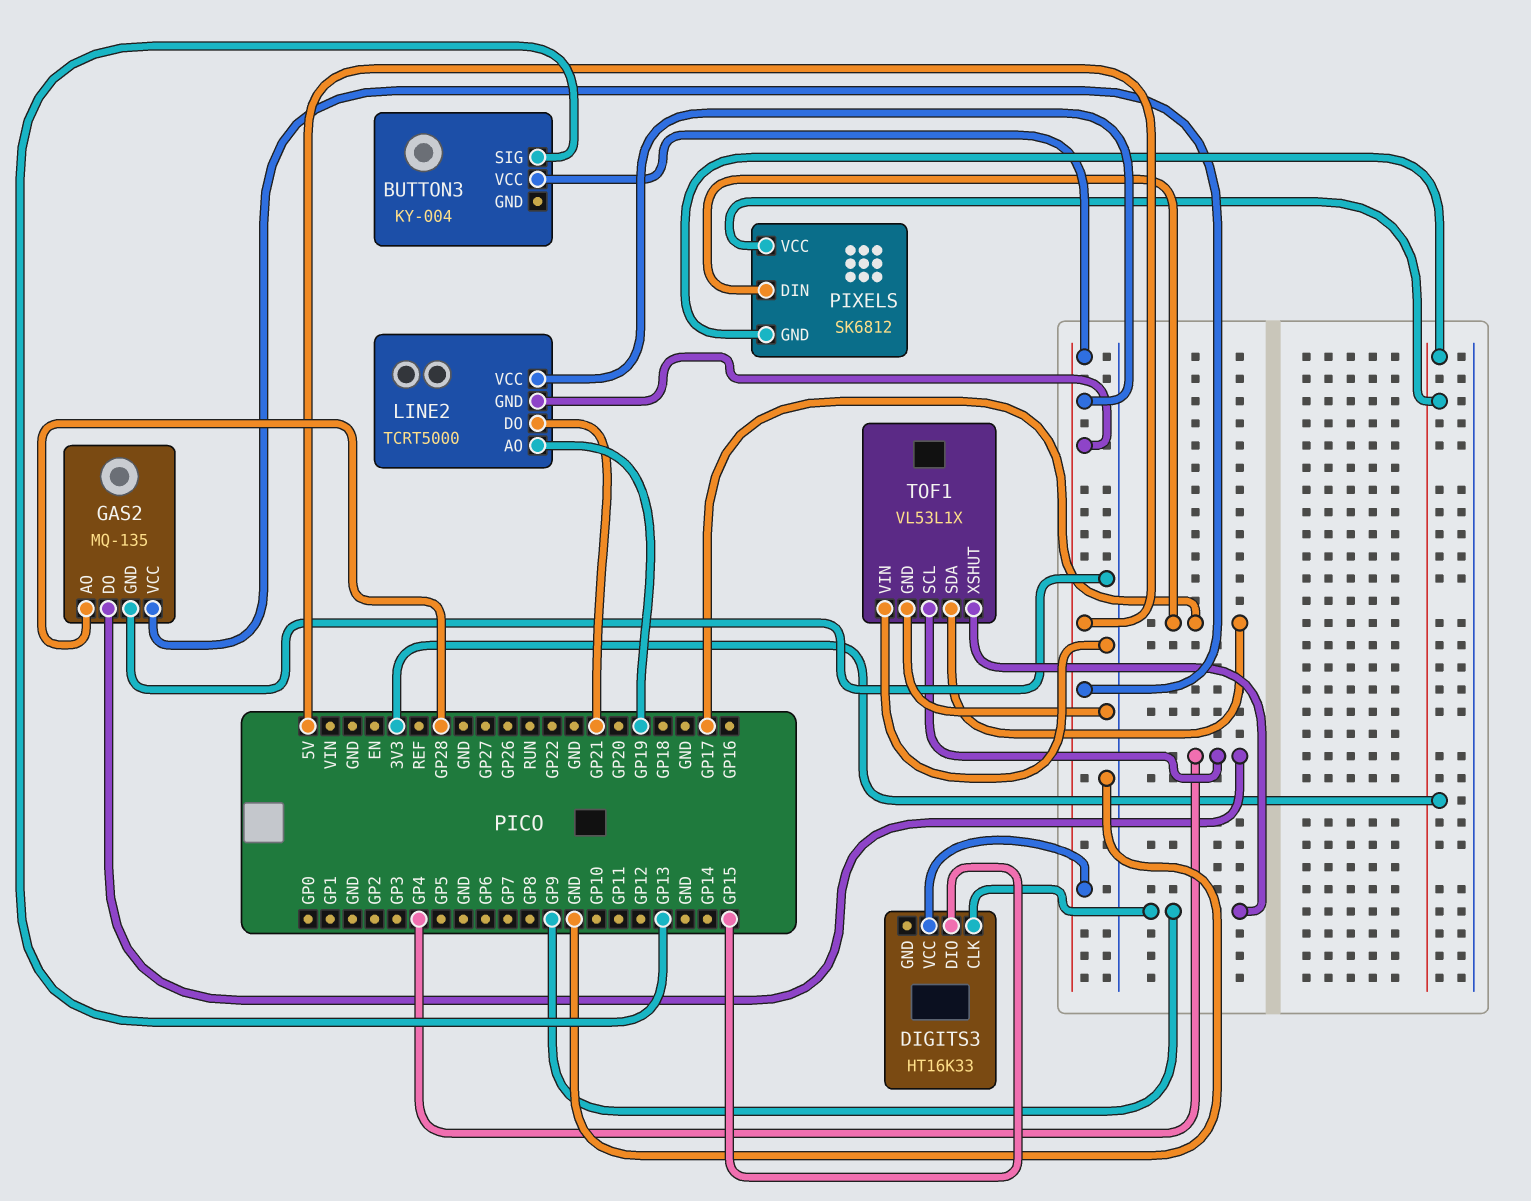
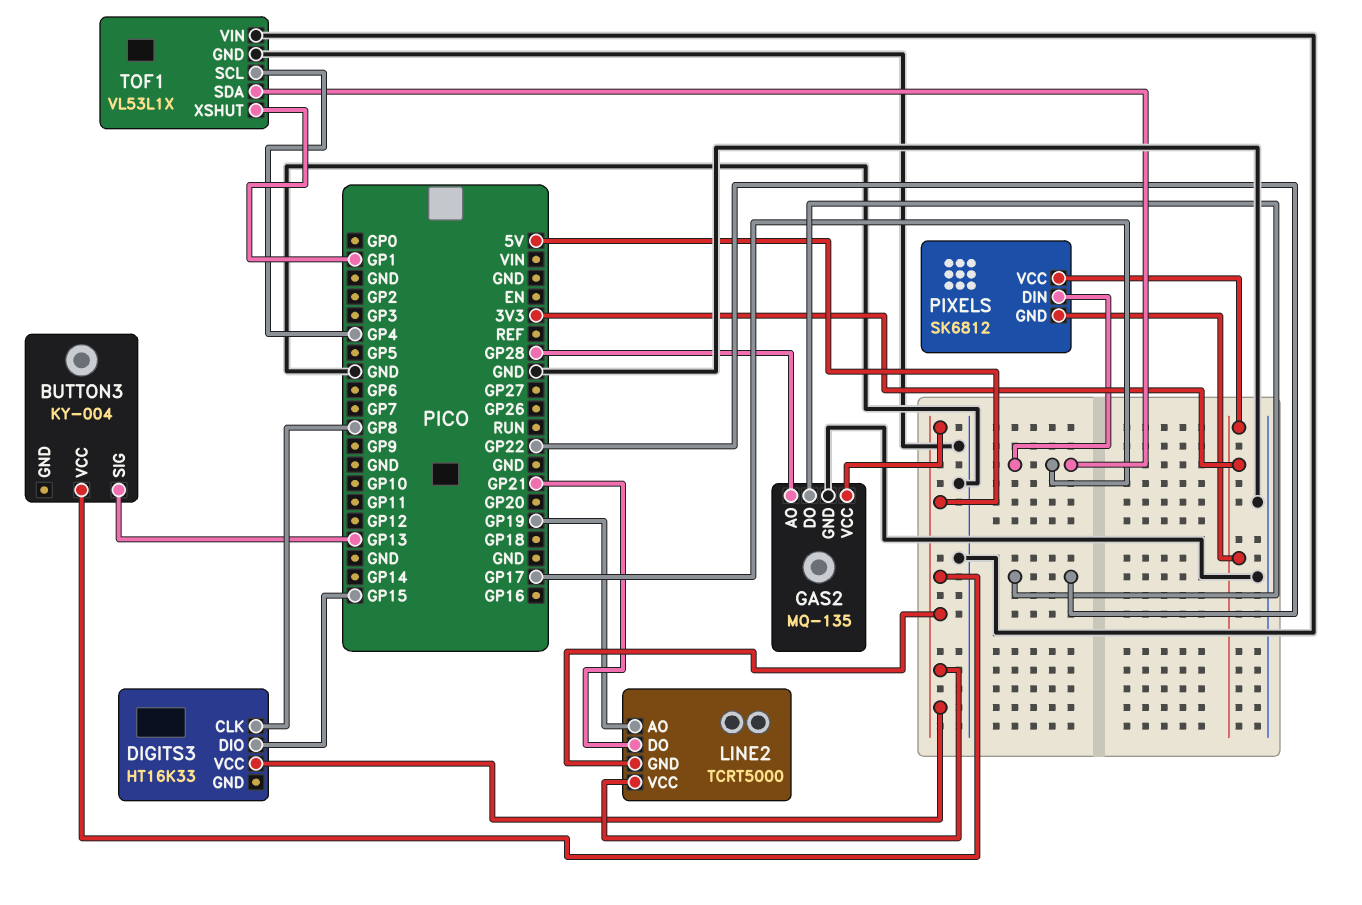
DIGITS3 pin CLK: GP9 -> GP8
GAS2 pin DO: GP4 -> GP22
TOF1 pin XSHUT: GP9 -> GP1

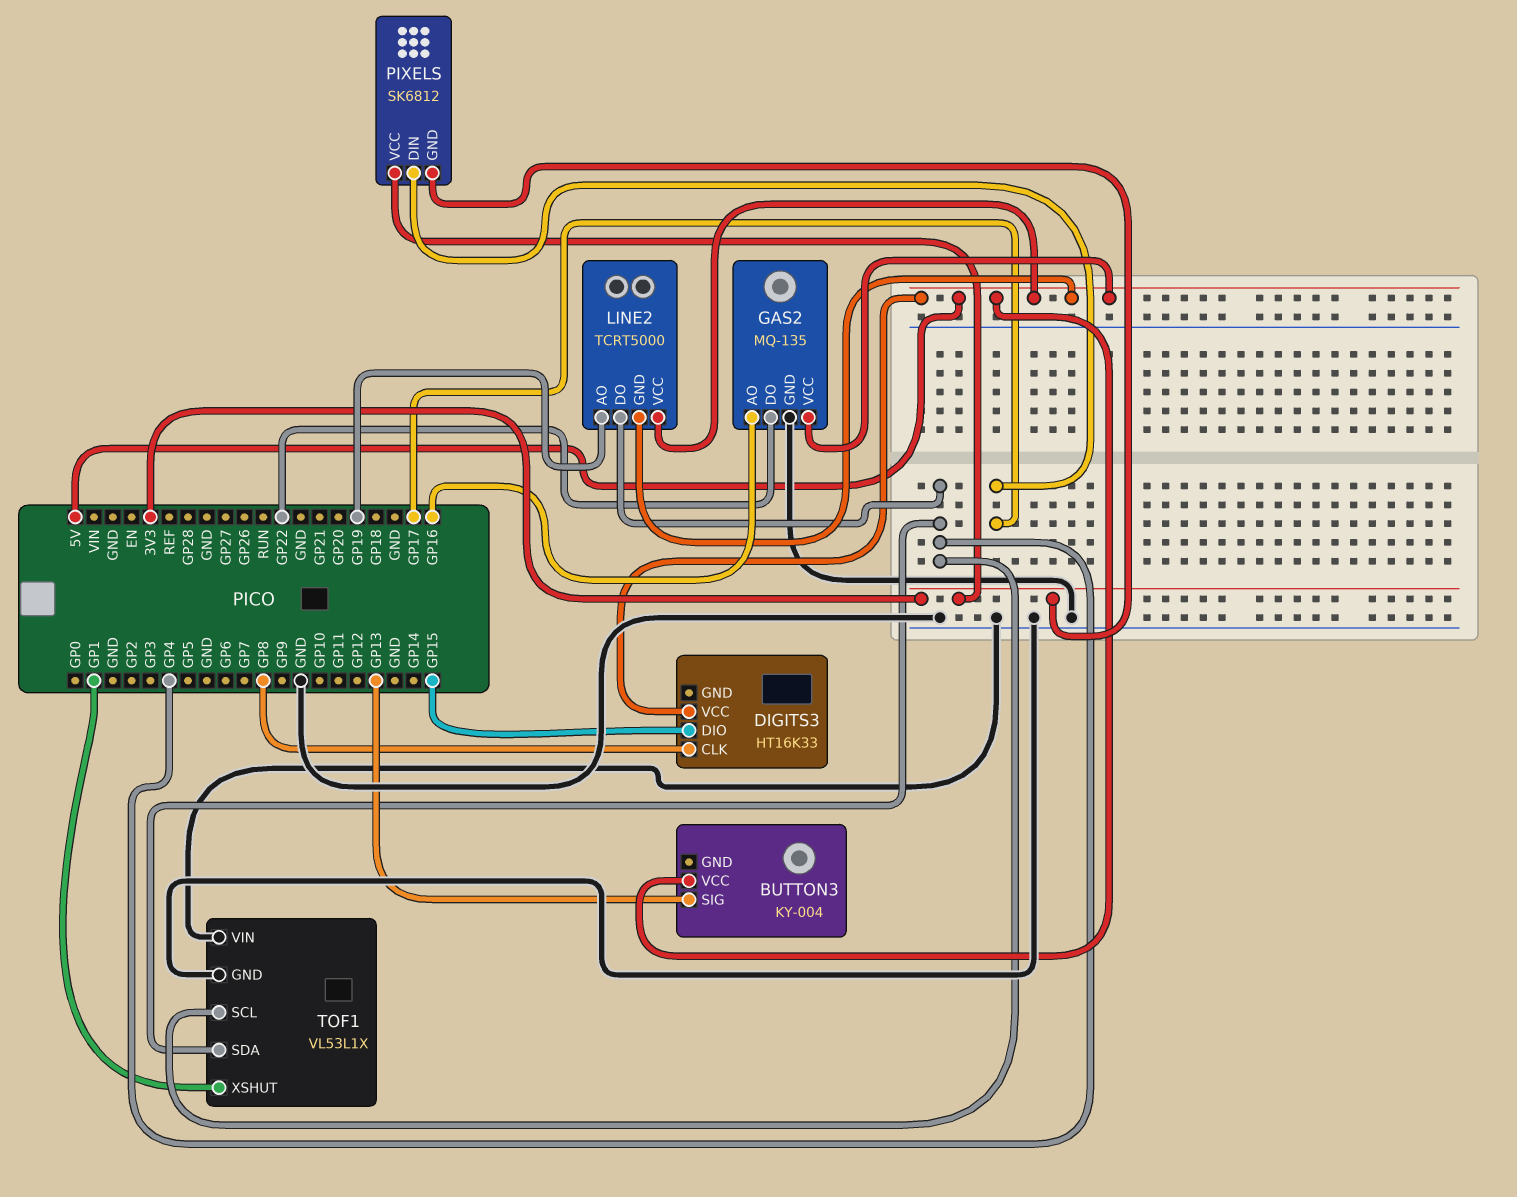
GAS2 pin AO: GP28 -> GP16
LINE2 pin DO: GP21 -> GP4
TOF1 pin SDA: GP17 -> GP4

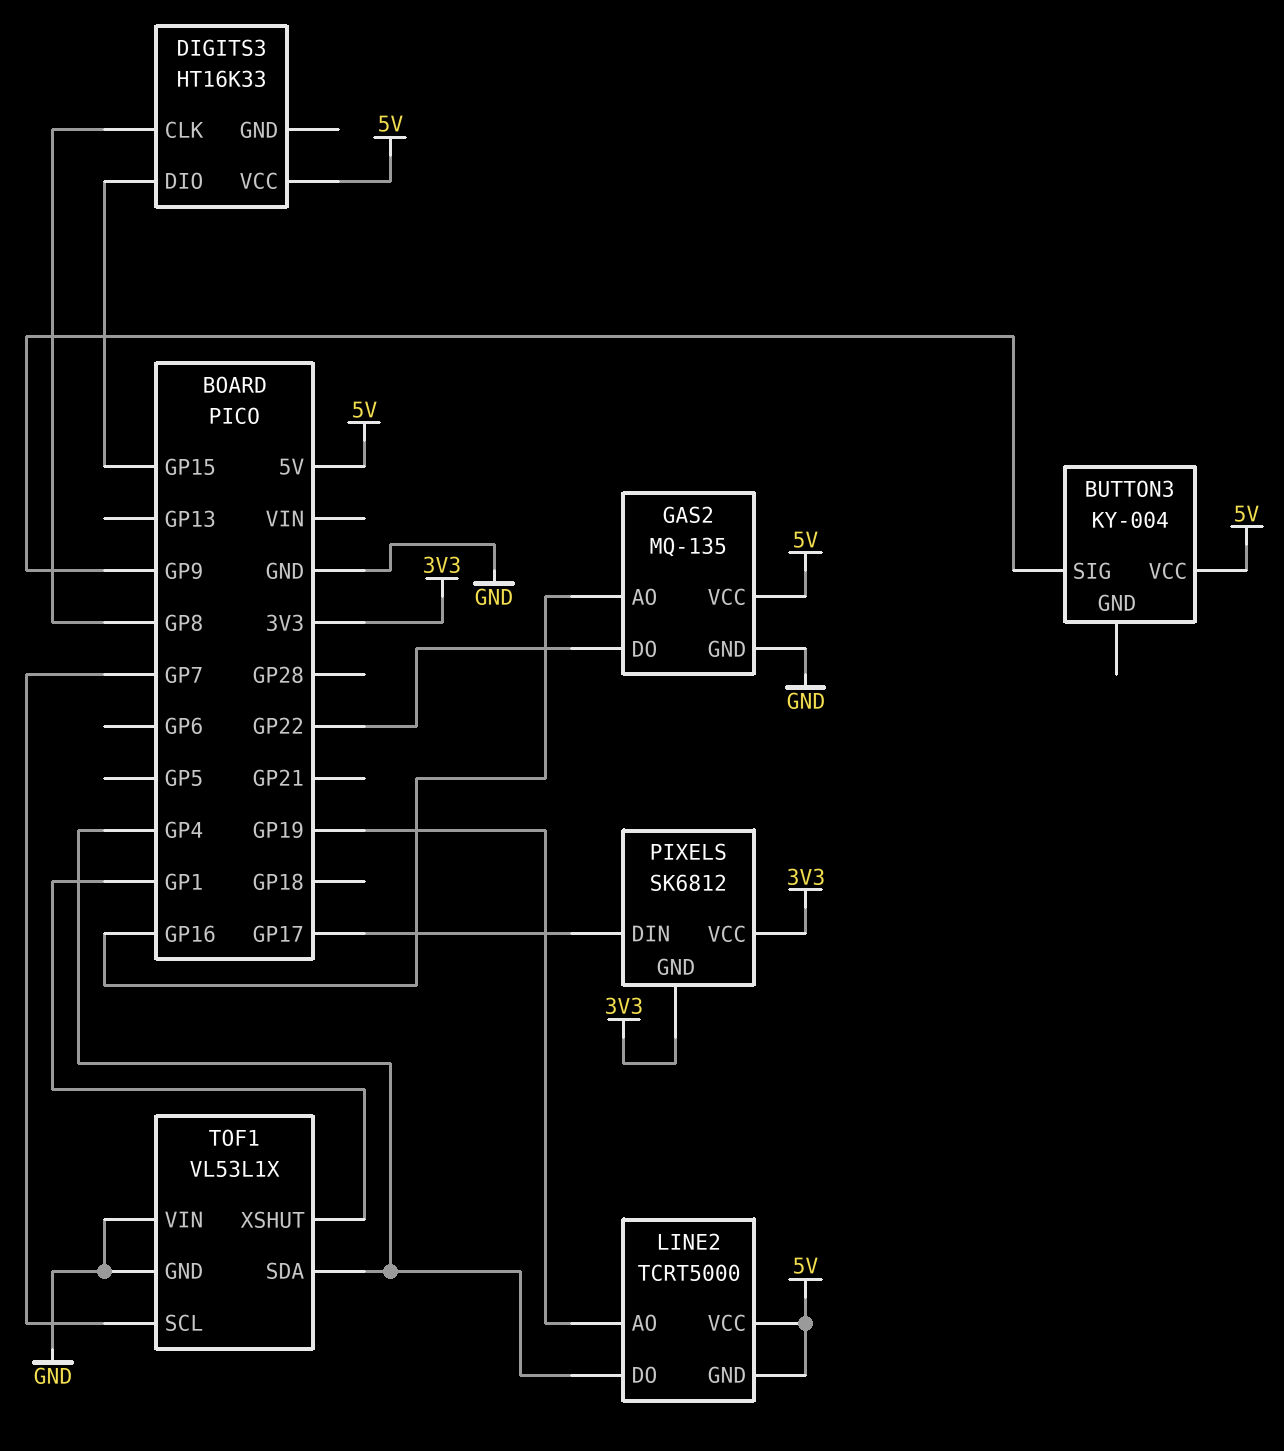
BUTTON3 pin SIG: GP13 -> GP9
TOF1 pin SCL: GP4 -> GP7

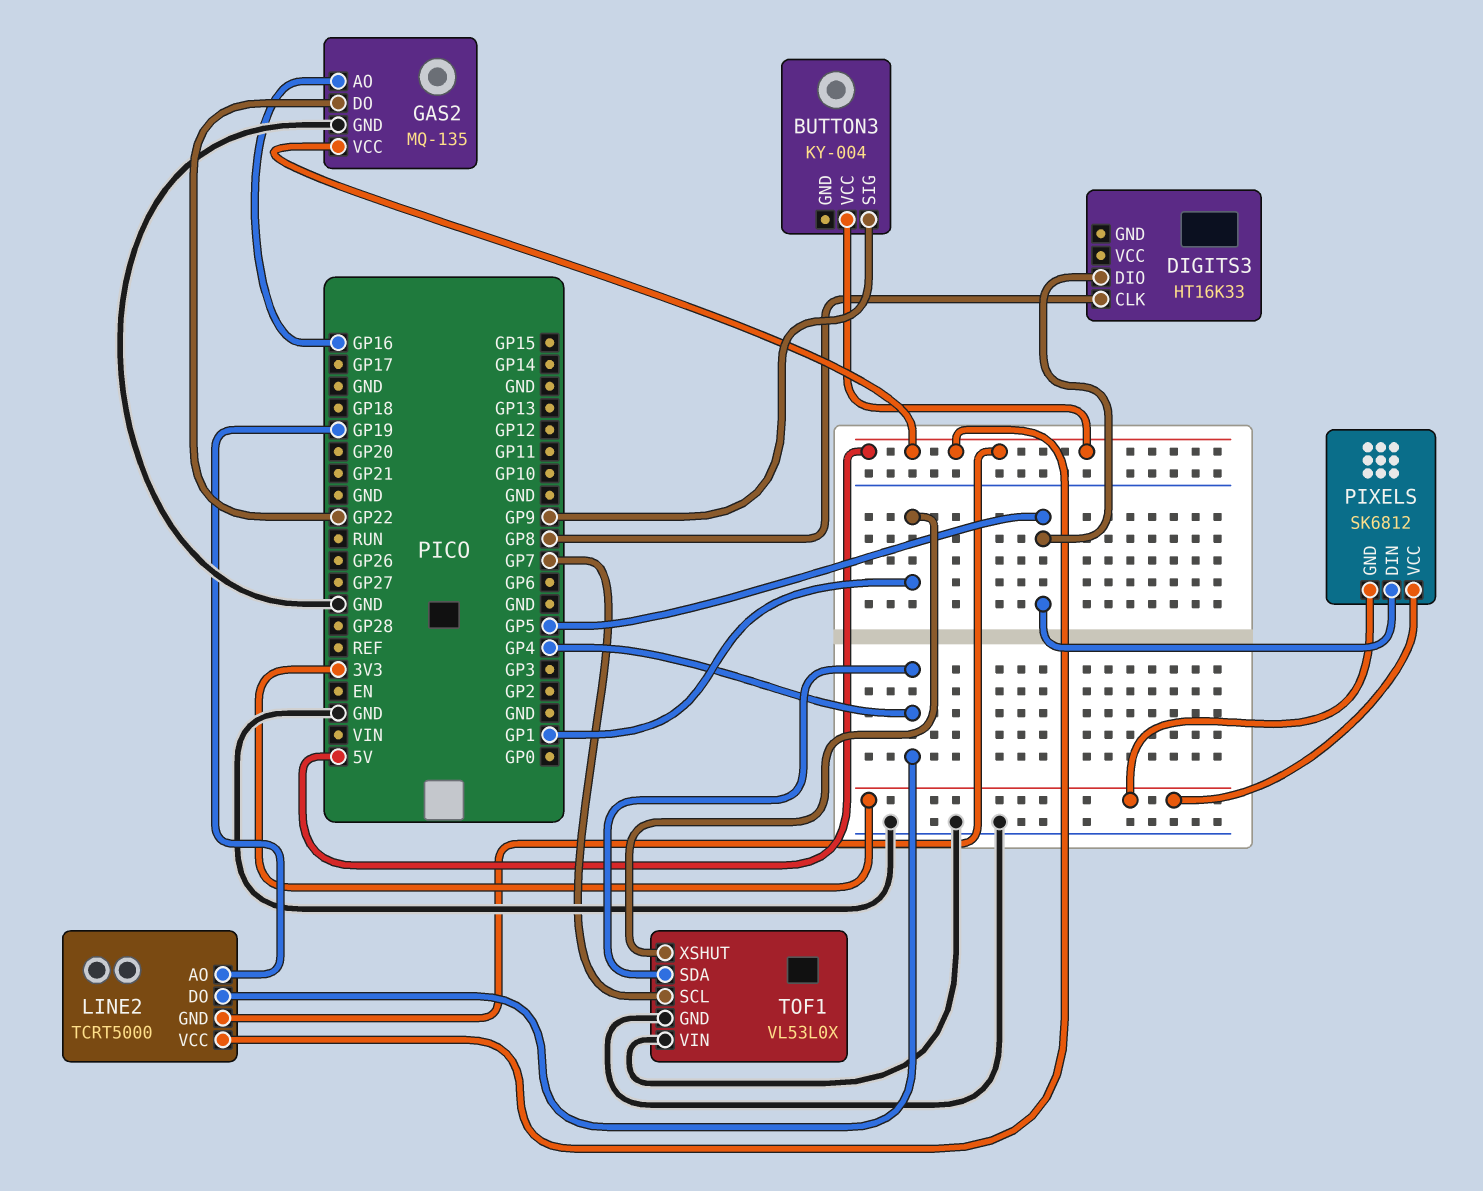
DIGITS3 pin DIO: GP15 -> GP5
DIGITS3 pin VCC: 5V -> none
PIXELS pin DIN: GP17 -> GP5
TOF1: VL53L1X -> VL53L0X

